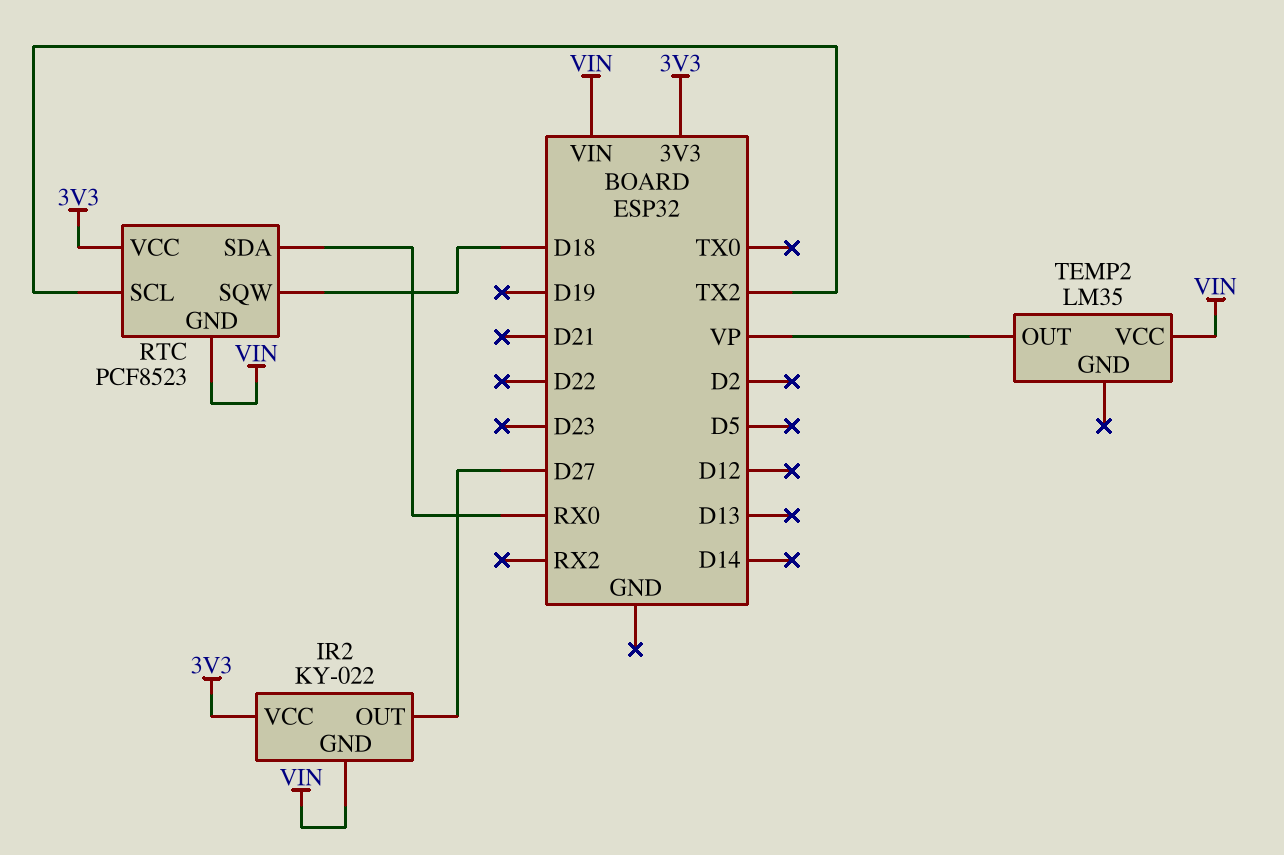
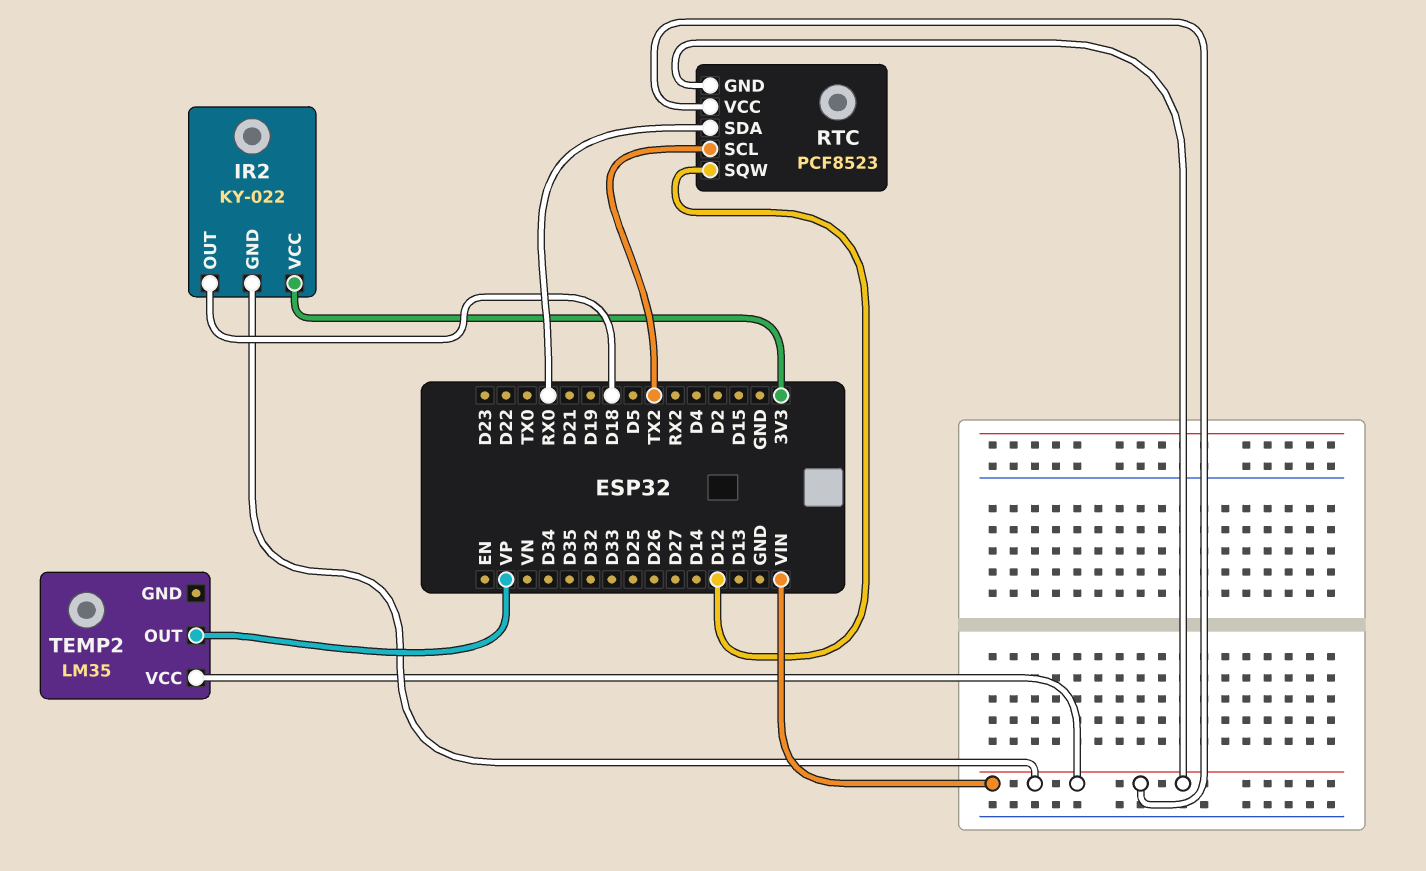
IR2 pin OUT: D27 -> D18
RTC pin SQW: D18 -> D12
RTC pin VCC: 3V3 -> VIN

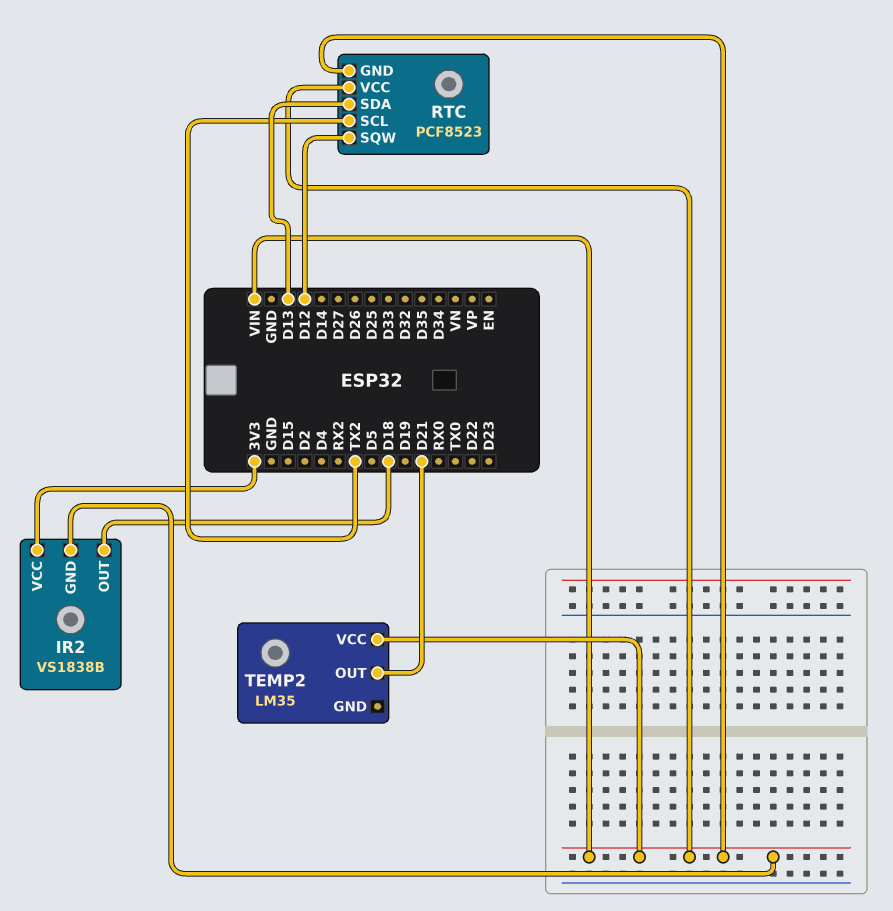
IR2: KY-022 -> VS1838B
RTC pin SDA: RX0 -> D13
TEMP2 pin OUT: VP -> D21

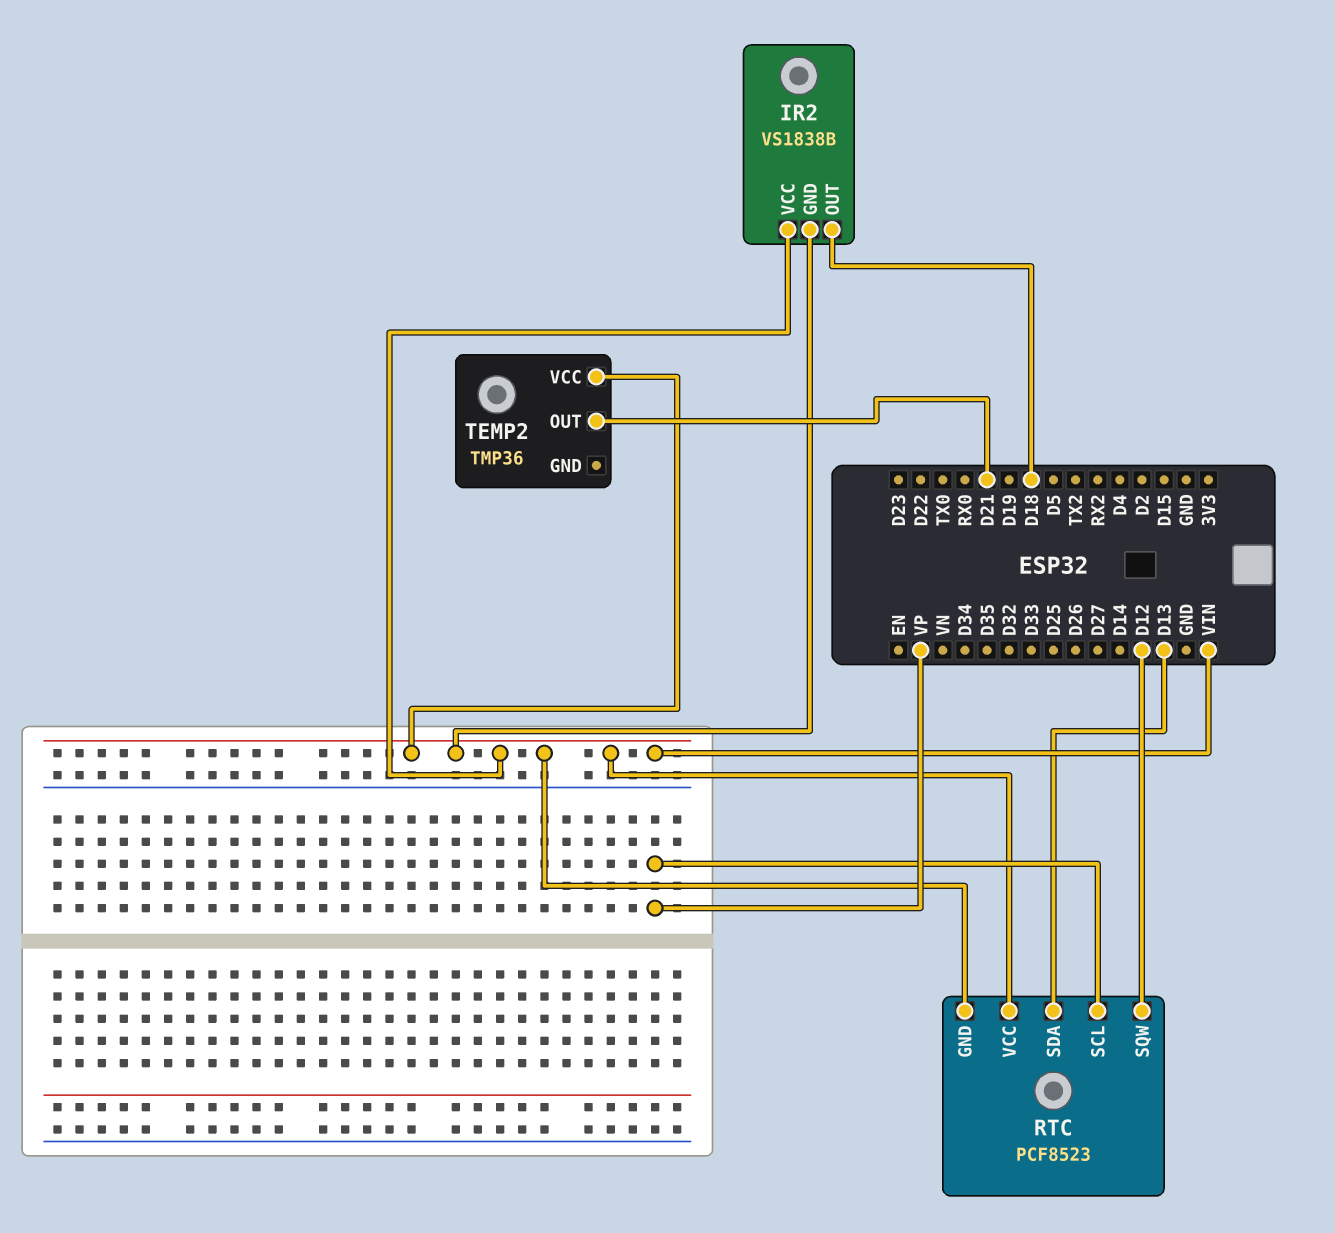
IR2 pin VCC: 3V3 -> VIN
RTC pin SCL: TX2 -> VP
TEMP2: LM35 -> TMP36

